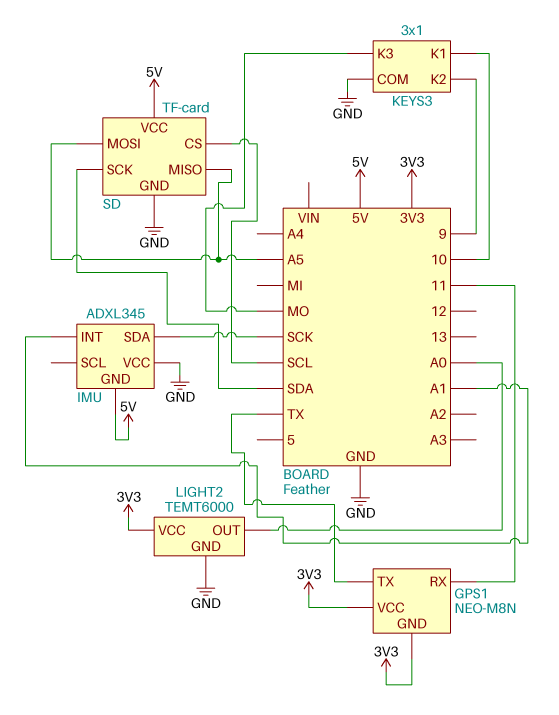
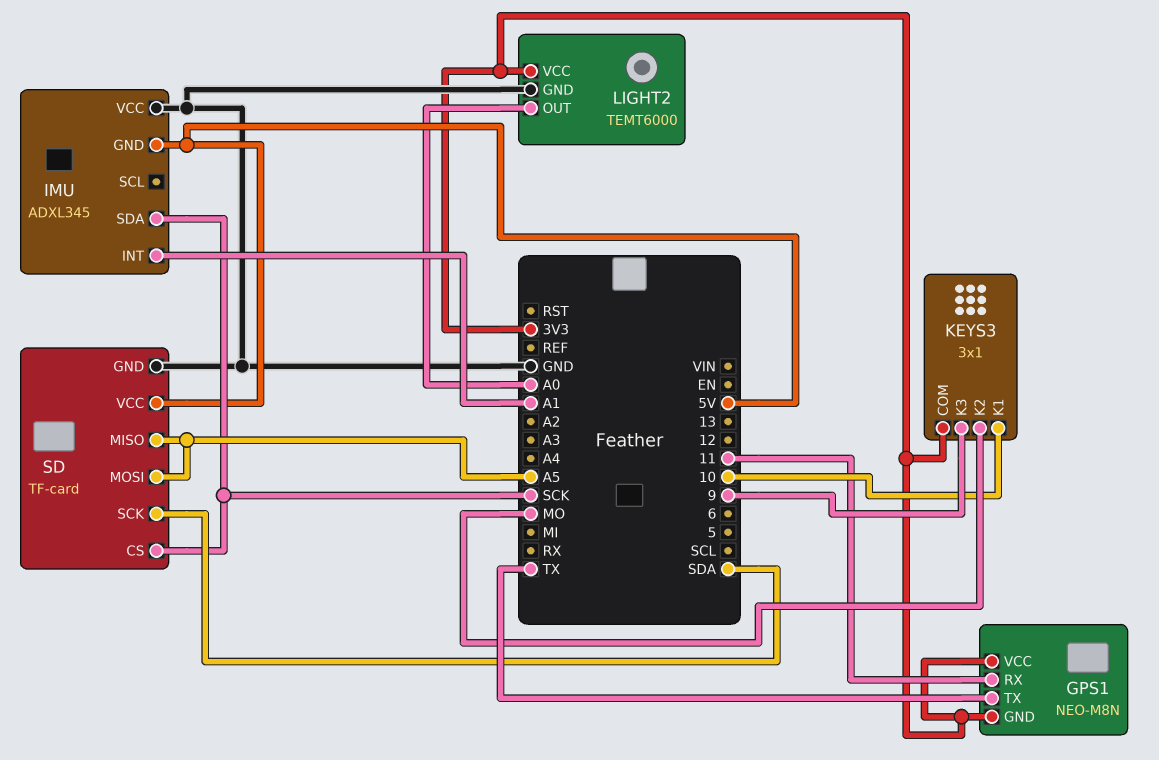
KEYS3 pin COM: GND -> 3V3
KEYS3 pin K2: 9 -> MO
KEYS3 pin K3: MO -> 9
SD pin CS: SCL -> SCK

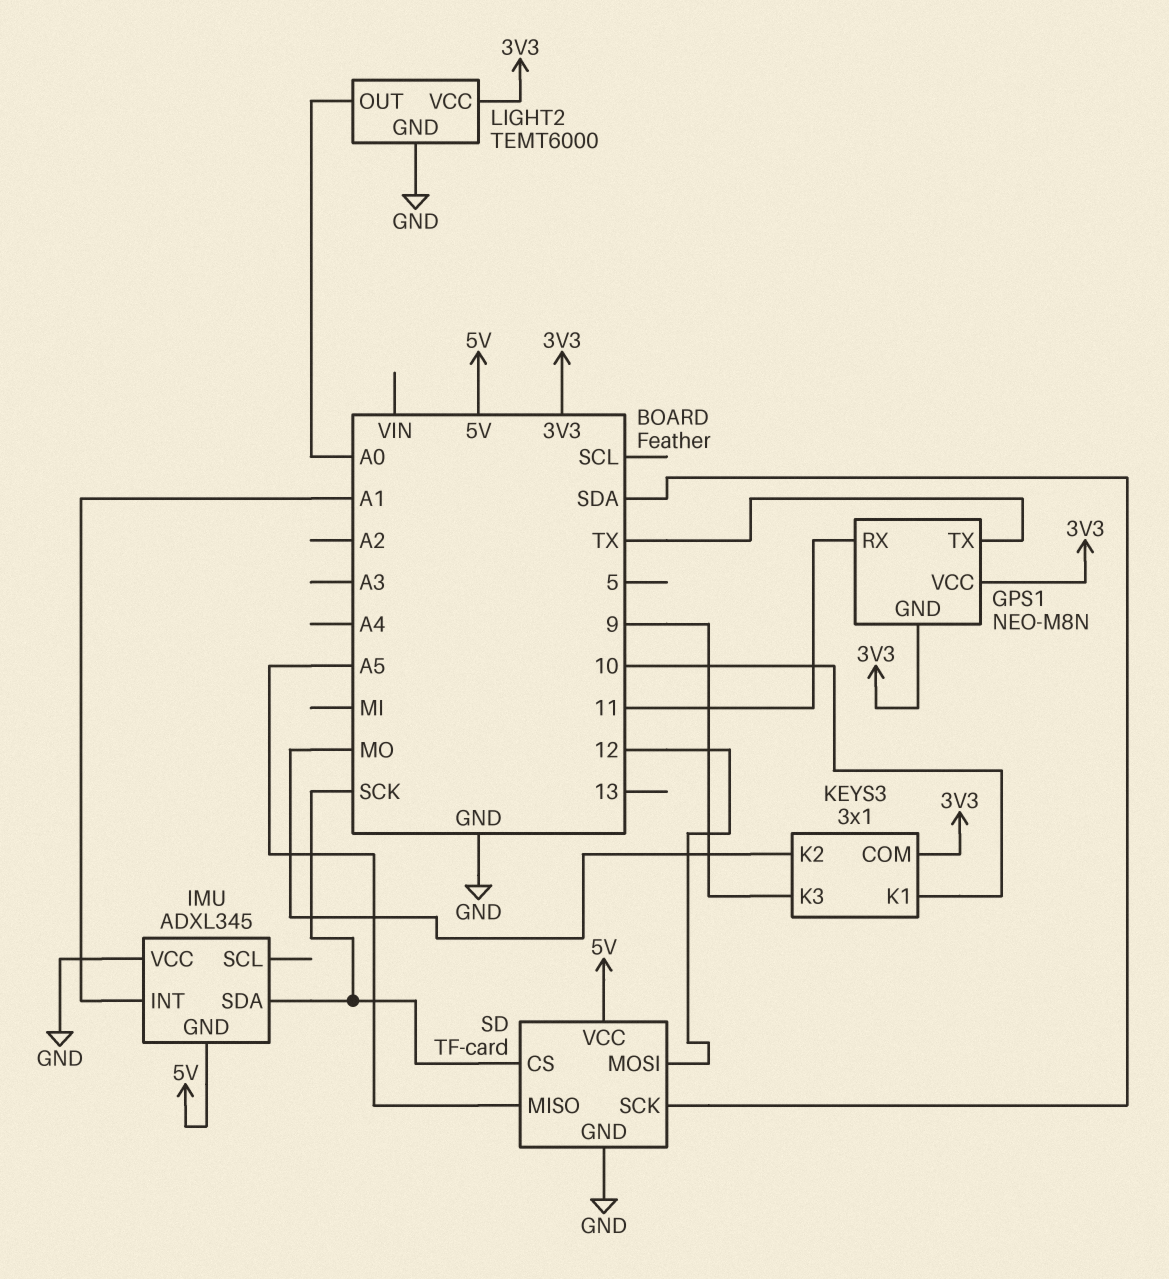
SD pin MOSI: A5 -> 12

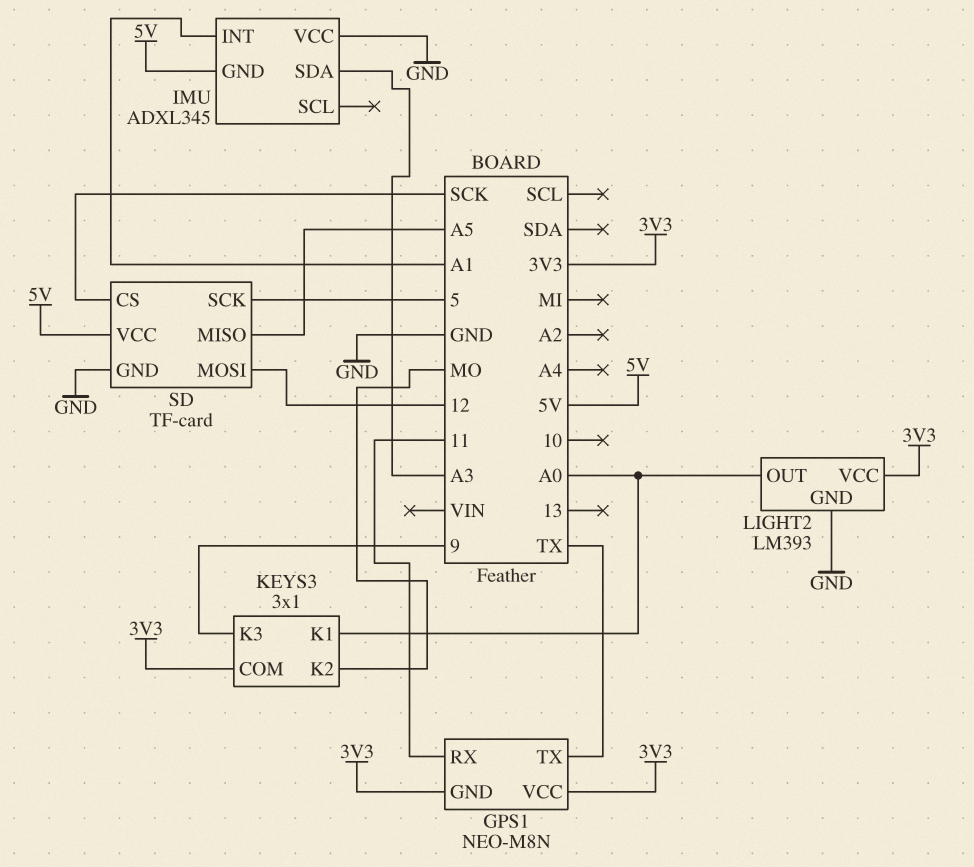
IMU pin SDA: SCK -> A3
KEYS3 pin K1: 10 -> A0
LIGHT2: TEMT6000 -> LM393
SD pin SCK: SDA -> 5

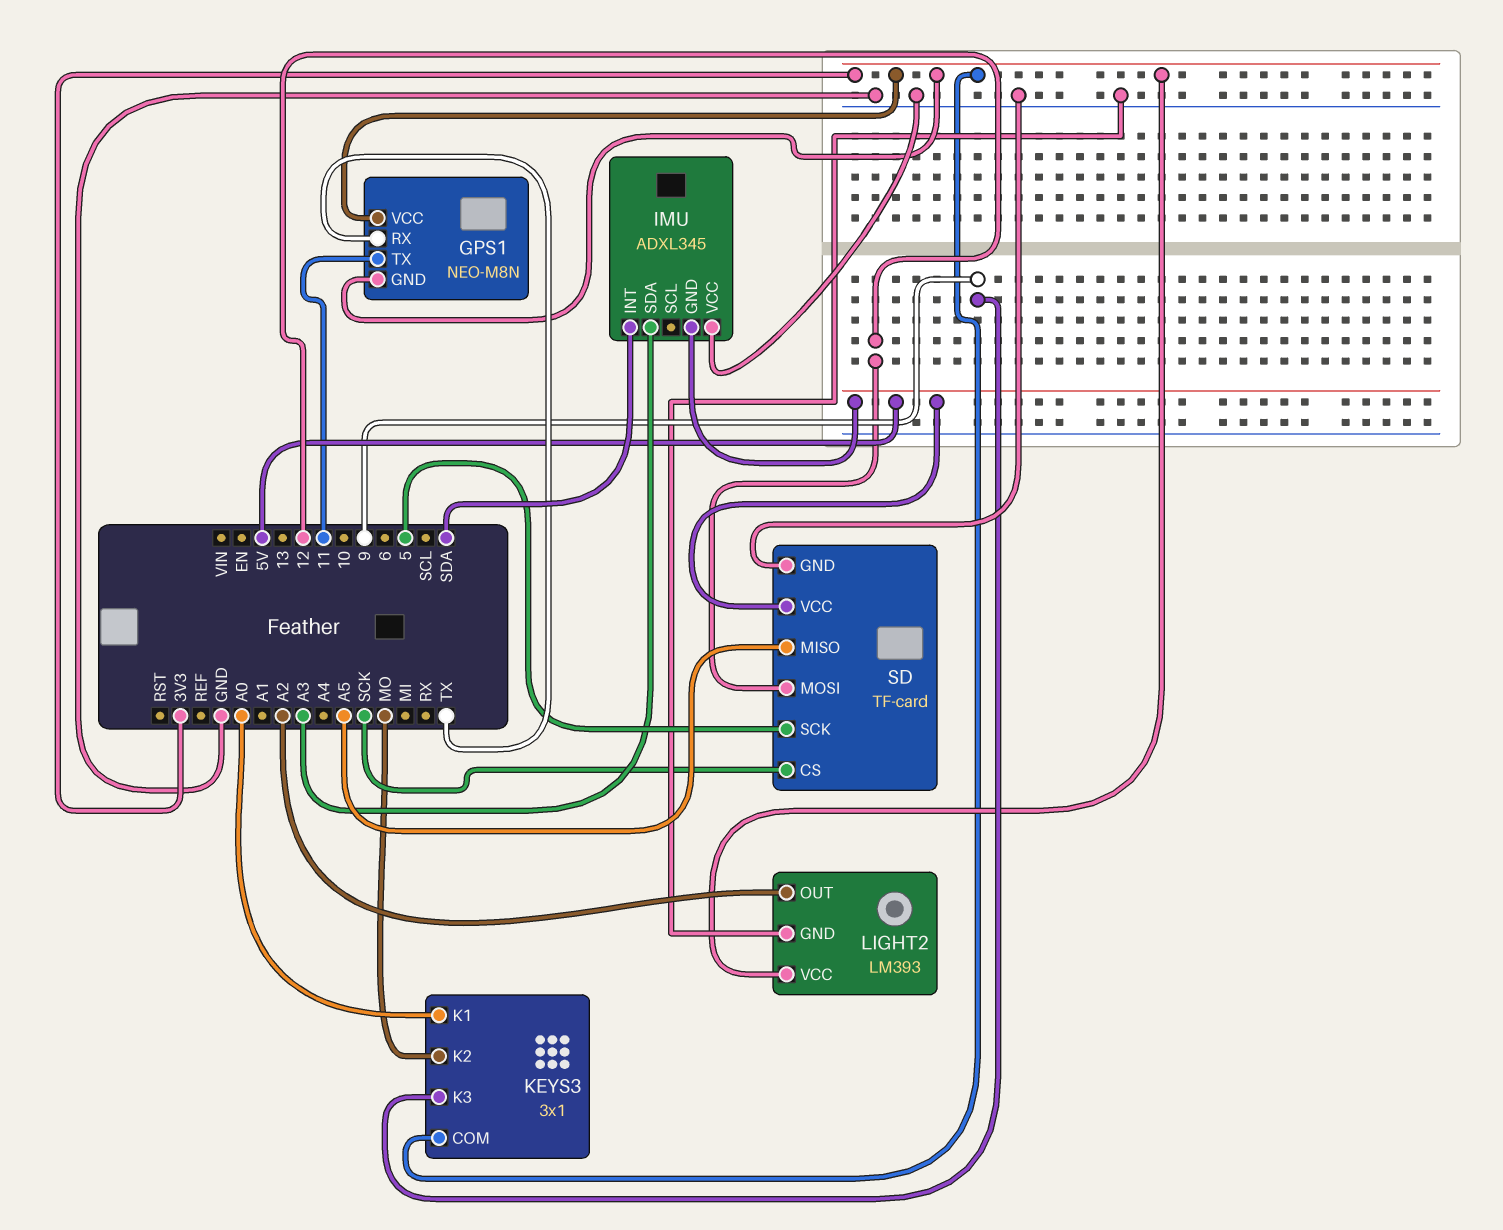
GPS1 pin RX: 11 -> TX
GPS1 pin TX: TX -> 11
IMU pin INT: A1 -> SDA
LIGHT2 pin OUT: A0 -> A2

